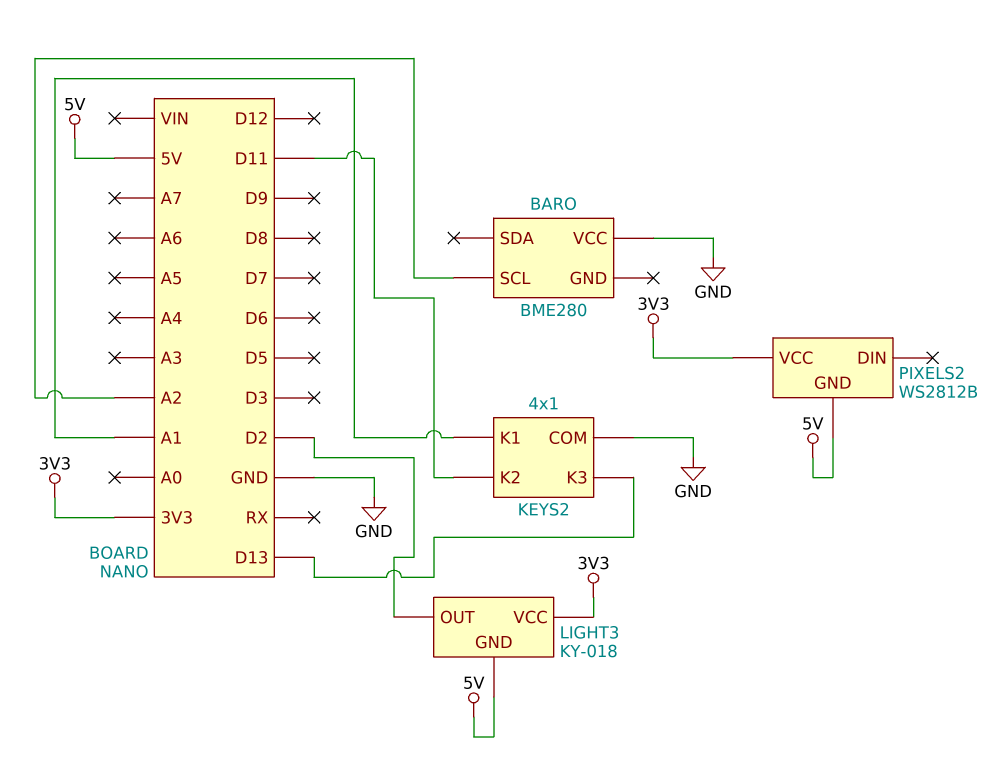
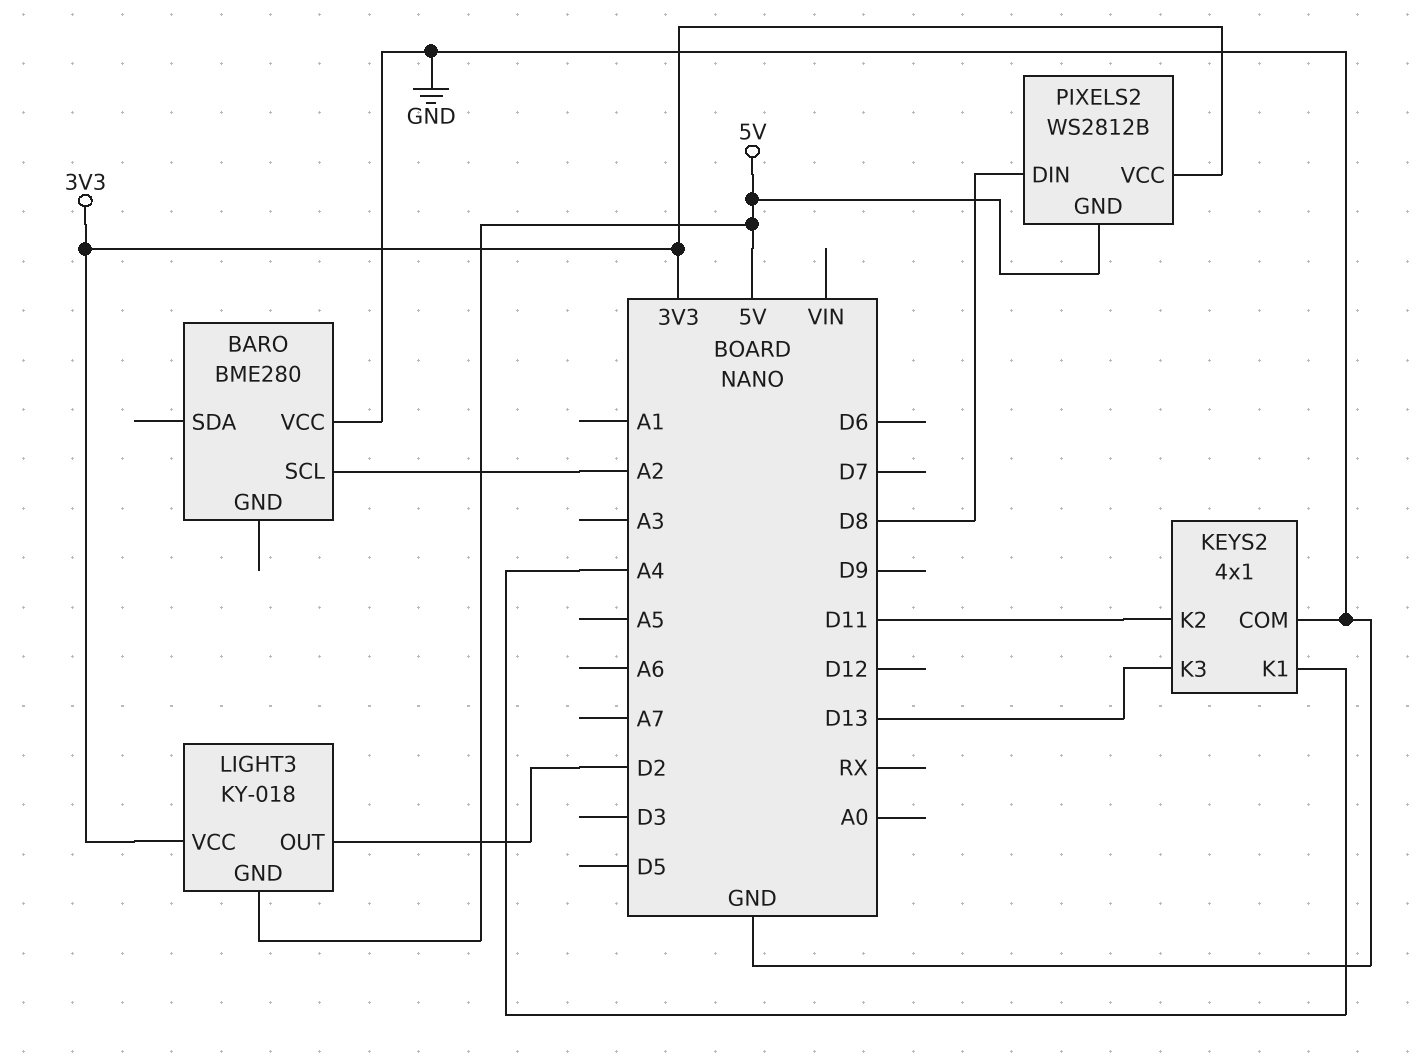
KEYS2 pin K1: A1 -> A4
PIXELS2 pin DIN: none -> D8

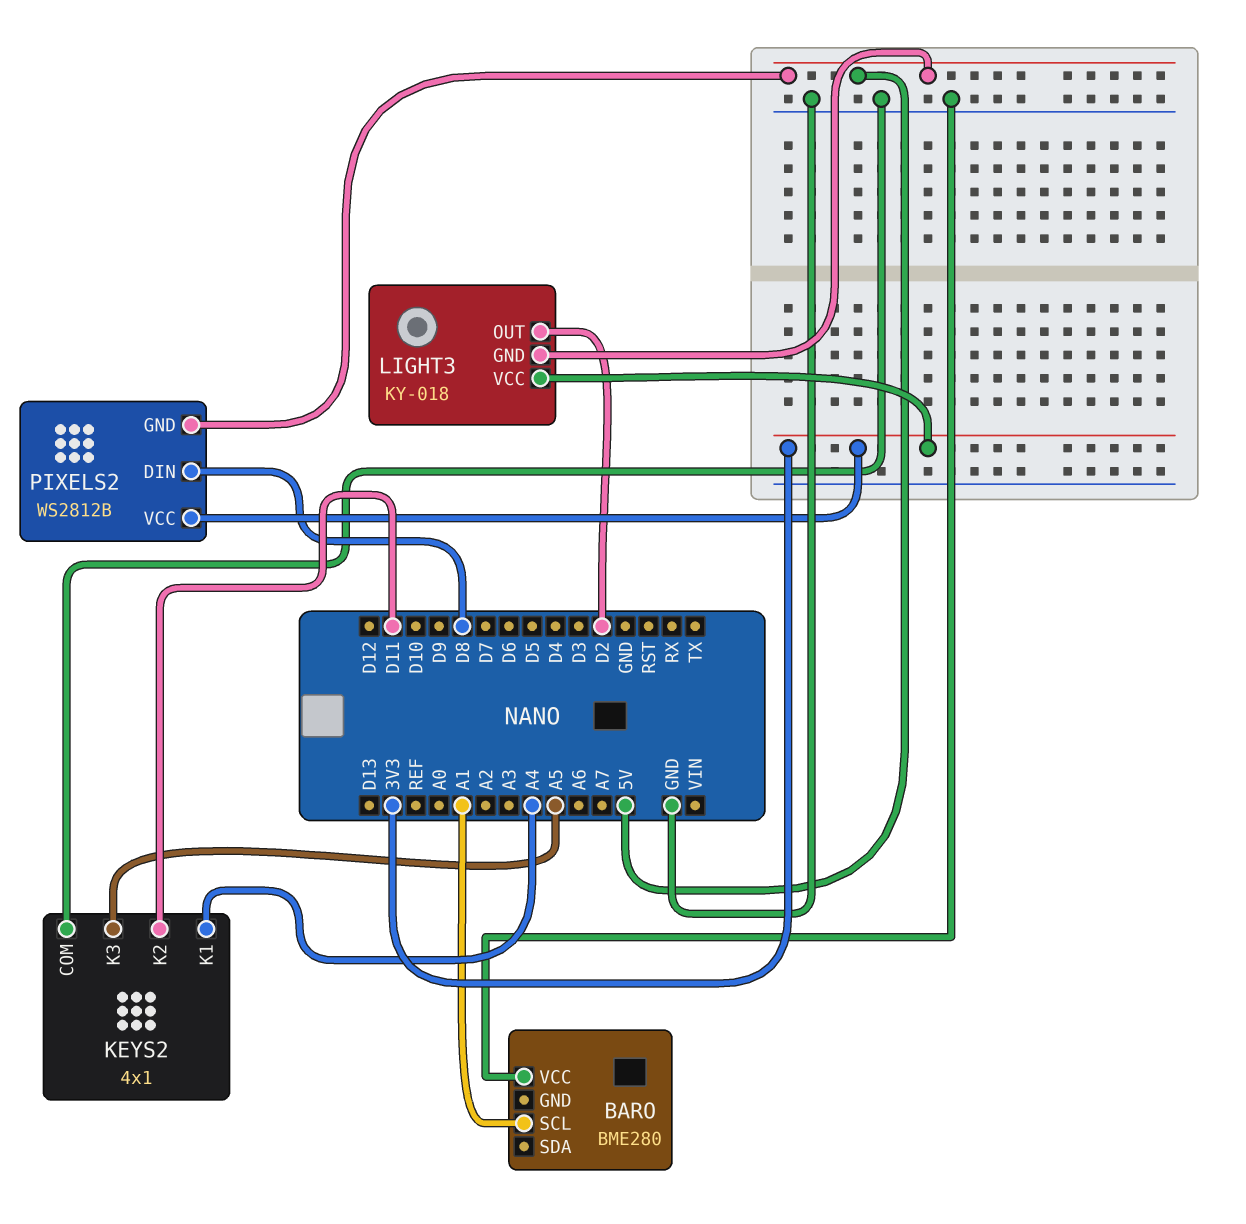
BARO pin SCL: A2 -> A1
KEYS2 pin K3: D13 -> A5

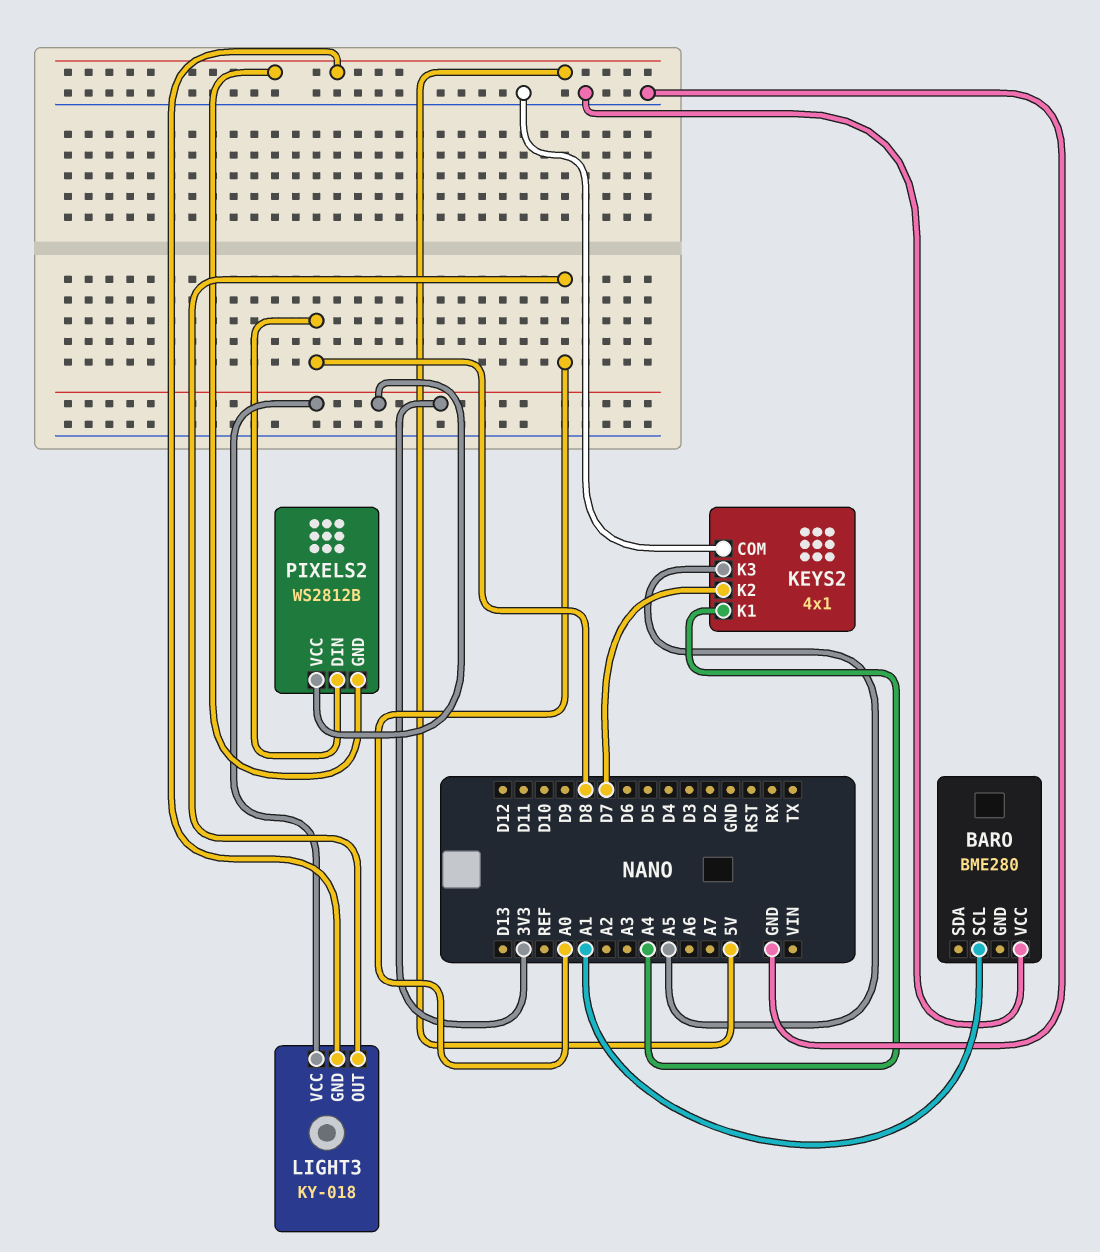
KEYS2 pin K2: D11 -> D7
LIGHT3 pin OUT: D2 -> A0

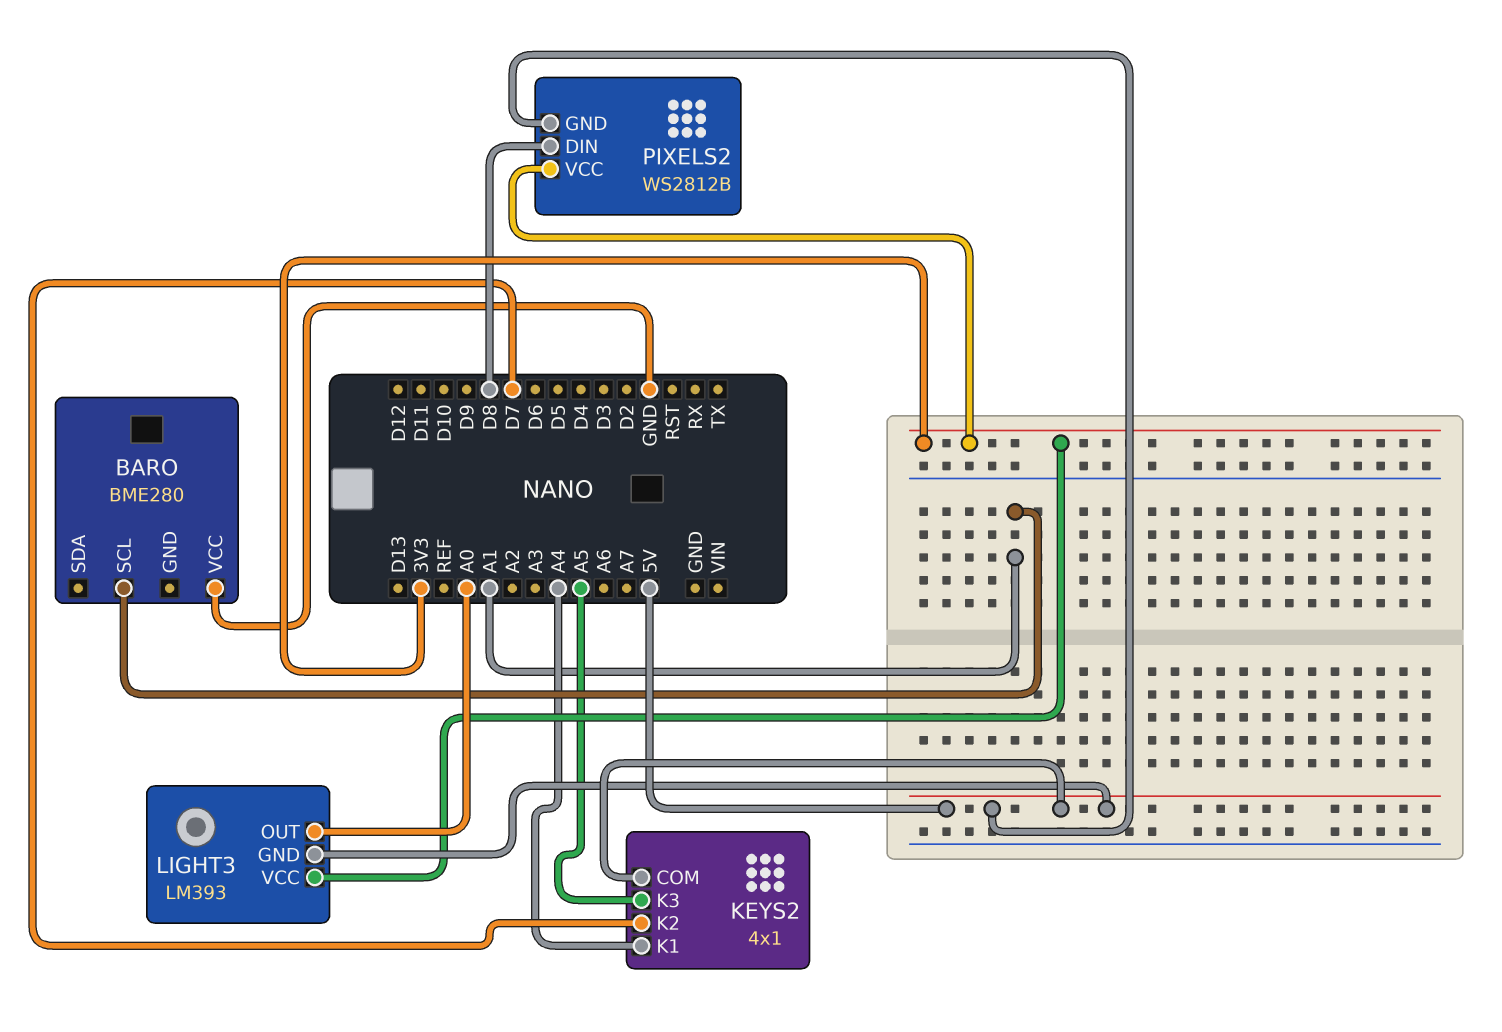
KEYS2 pin COM: GND -> 5V
LIGHT3: KY-018 -> LM393

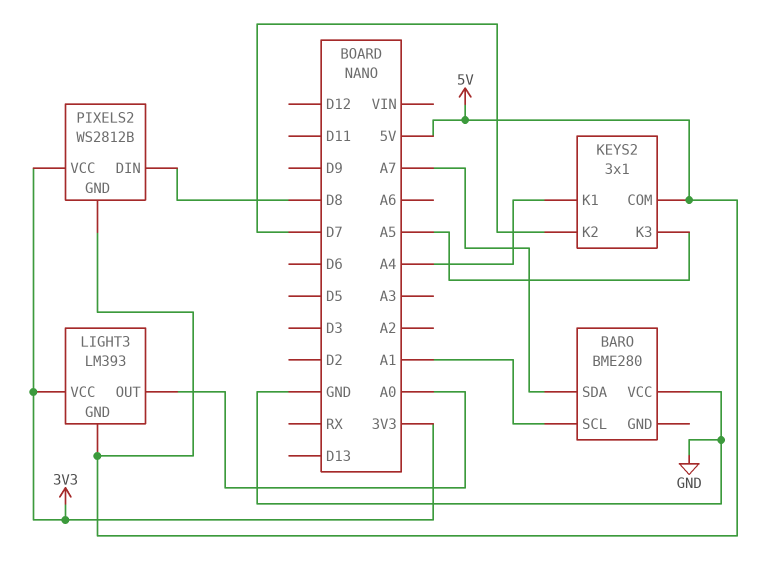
BARO pin SDA: none -> A7
KEYS2: 4x1 -> 3x1

